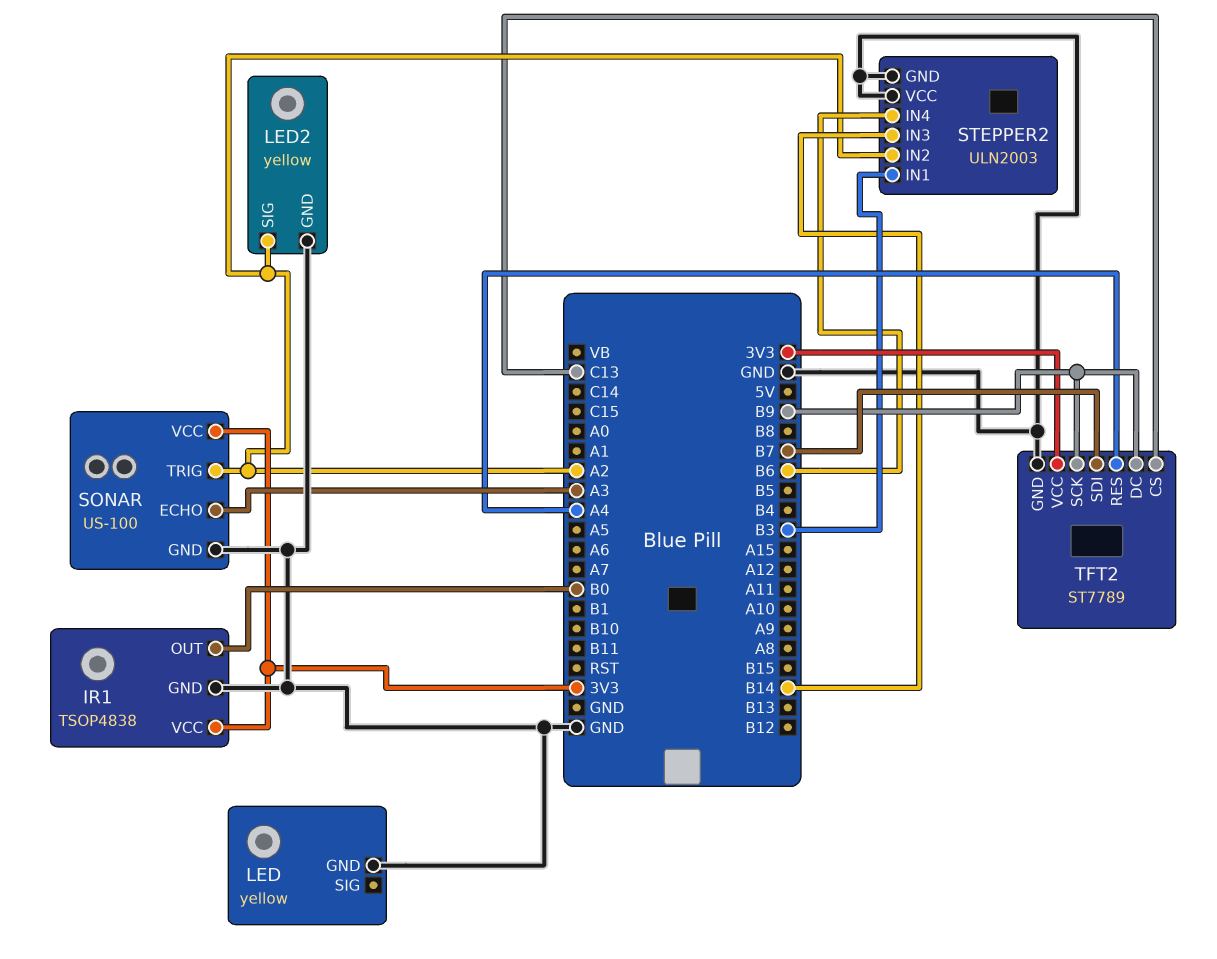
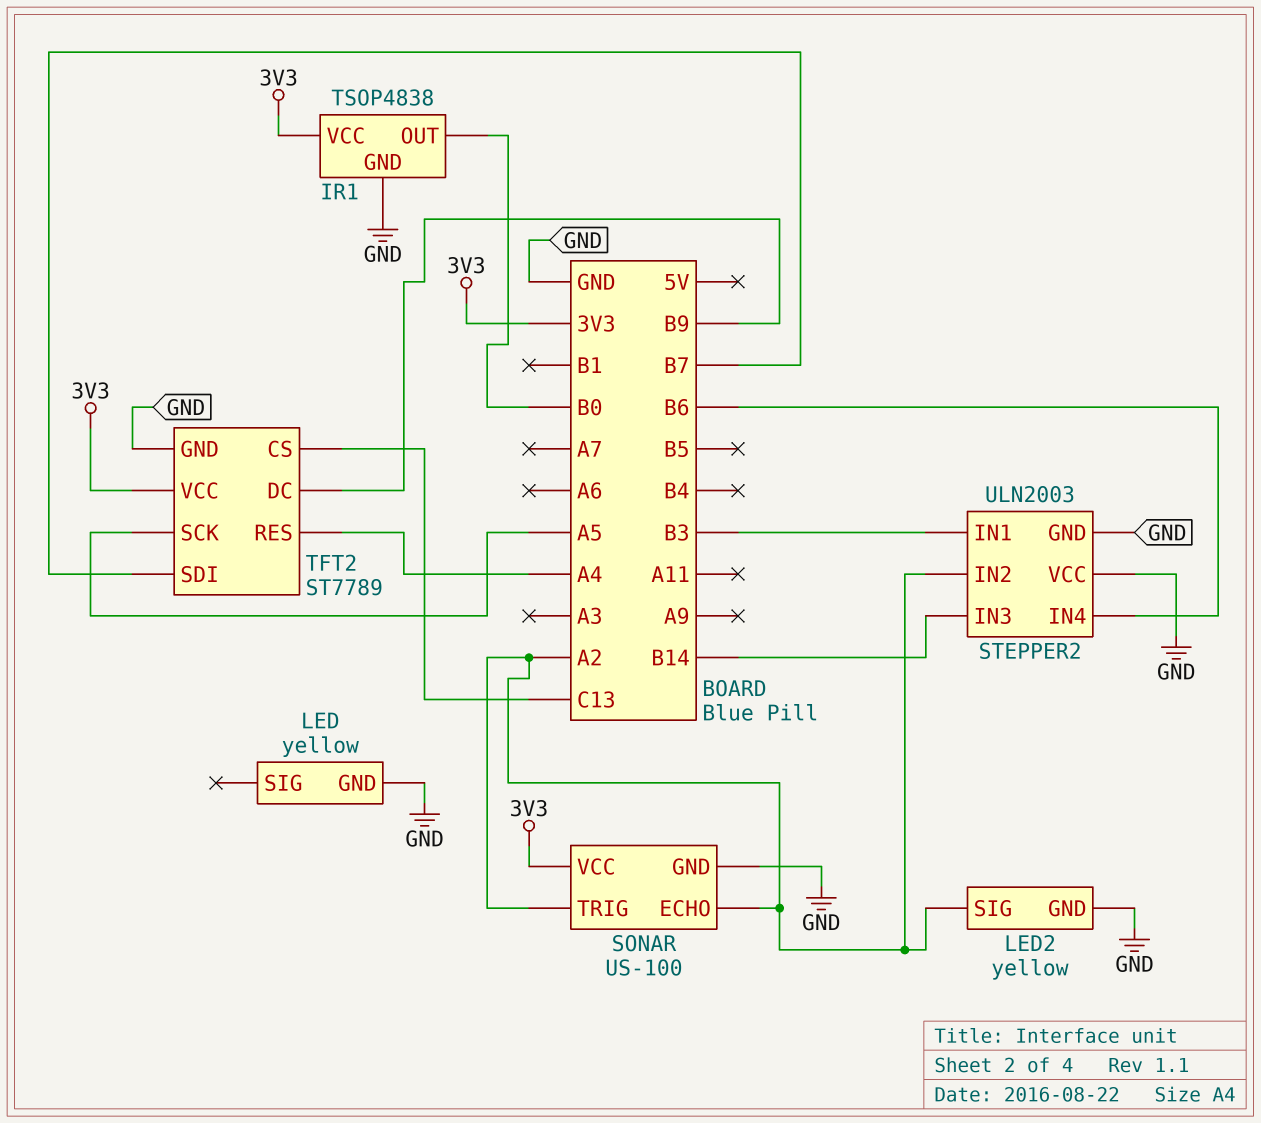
SONAR pin ECHO: A3 -> A2
TFT2 pin SCK: B9 -> A5

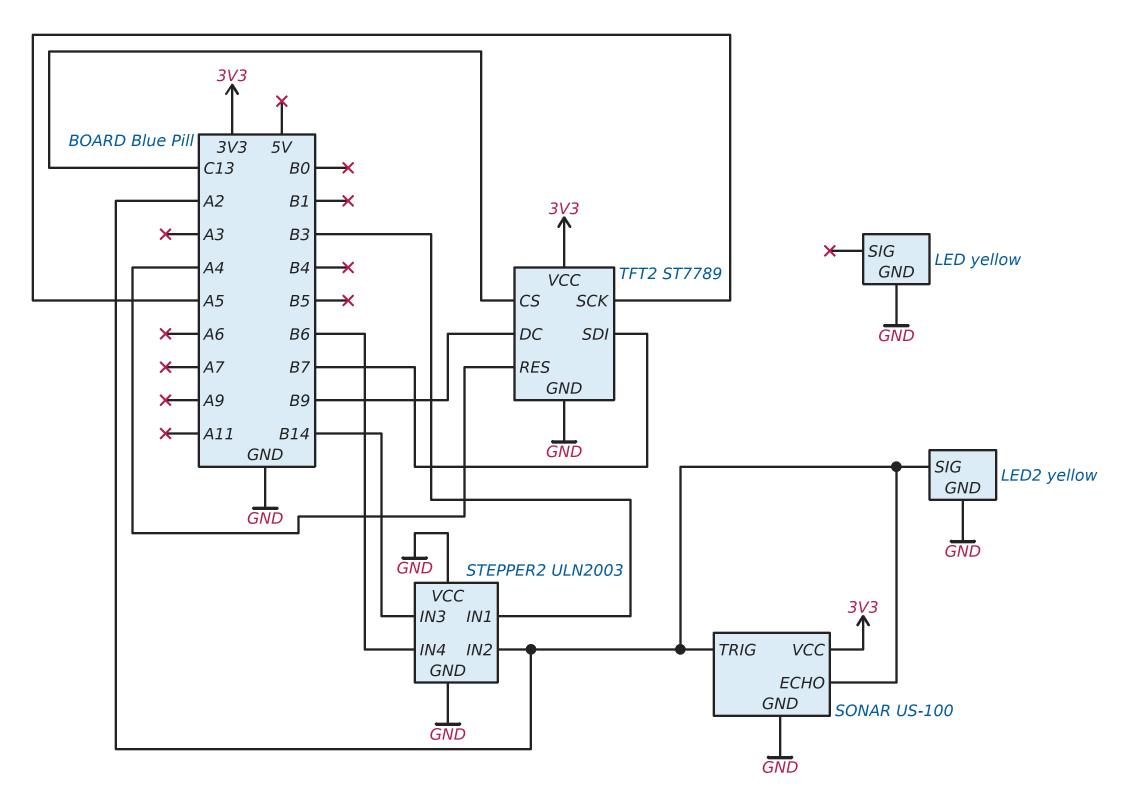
IR1: TSOP4838 -> none
IR1 pin GND: GND -> none
IR1 pin OUT: B0 -> none
IR1 pin VCC: 3V3 -> none

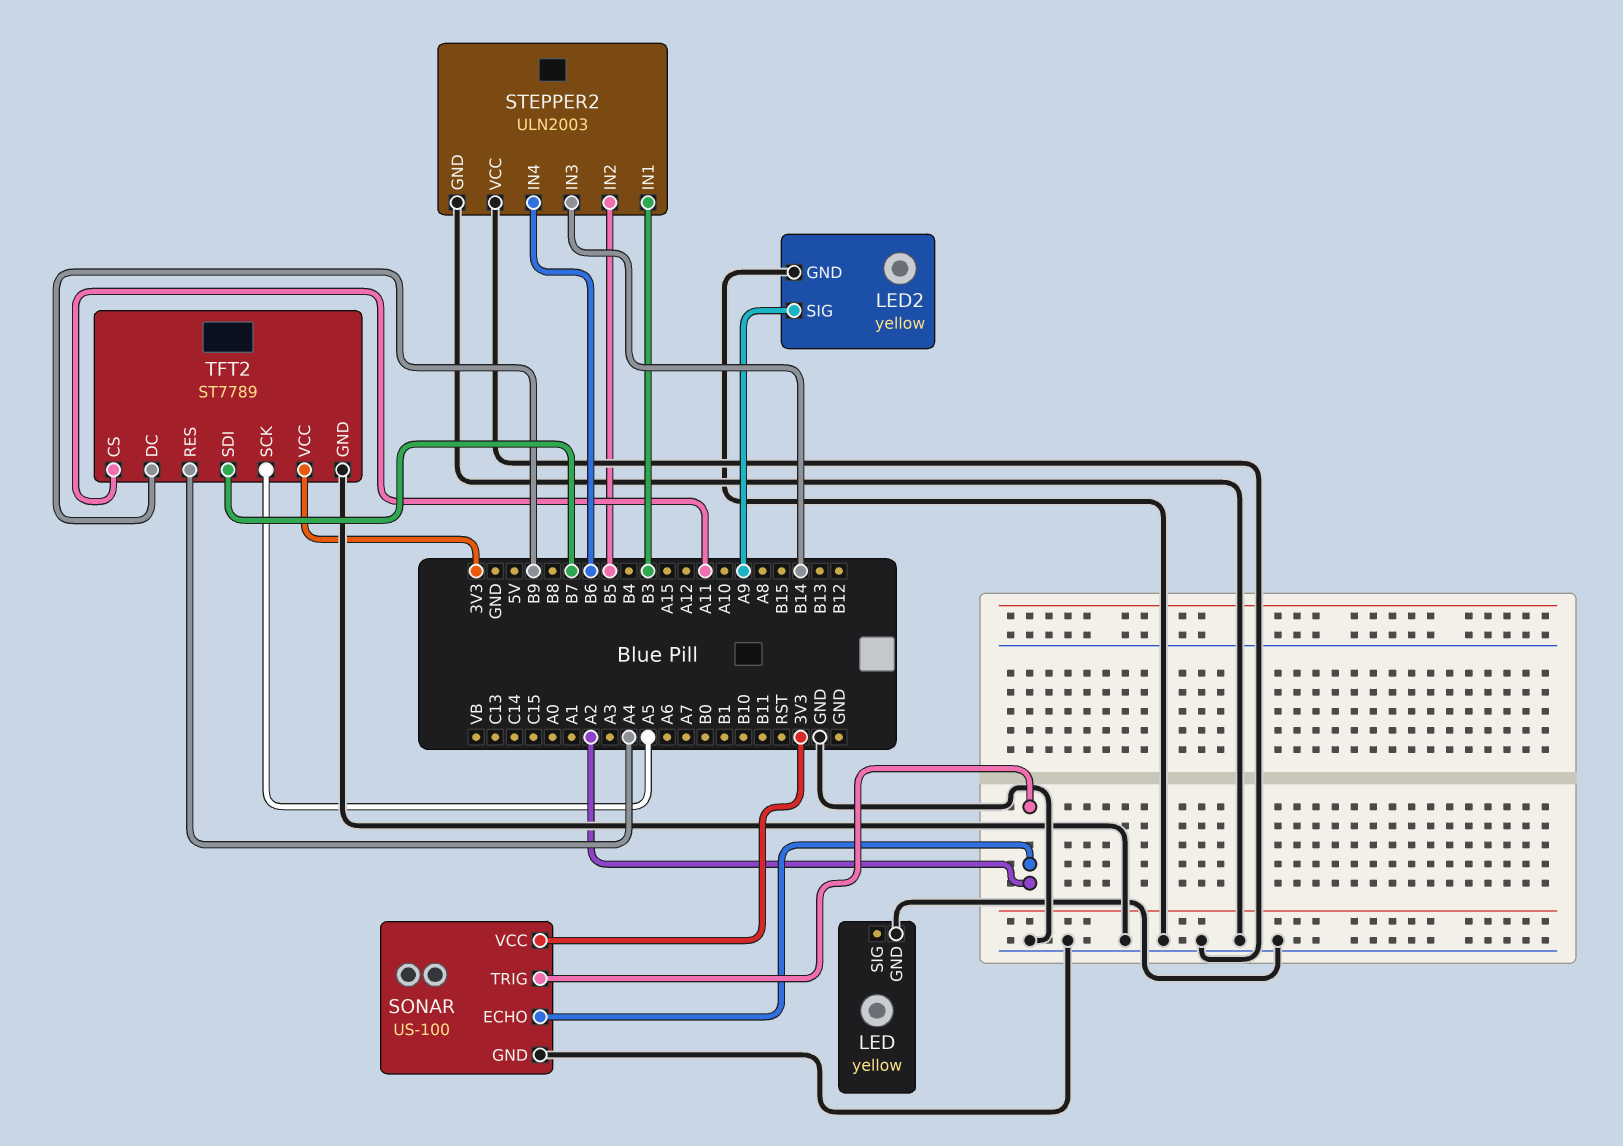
LED2 pin SIG: A2 -> A9
STEPPER2 pin IN2: A2 -> B5
TFT2 pin CS: C13 -> A11

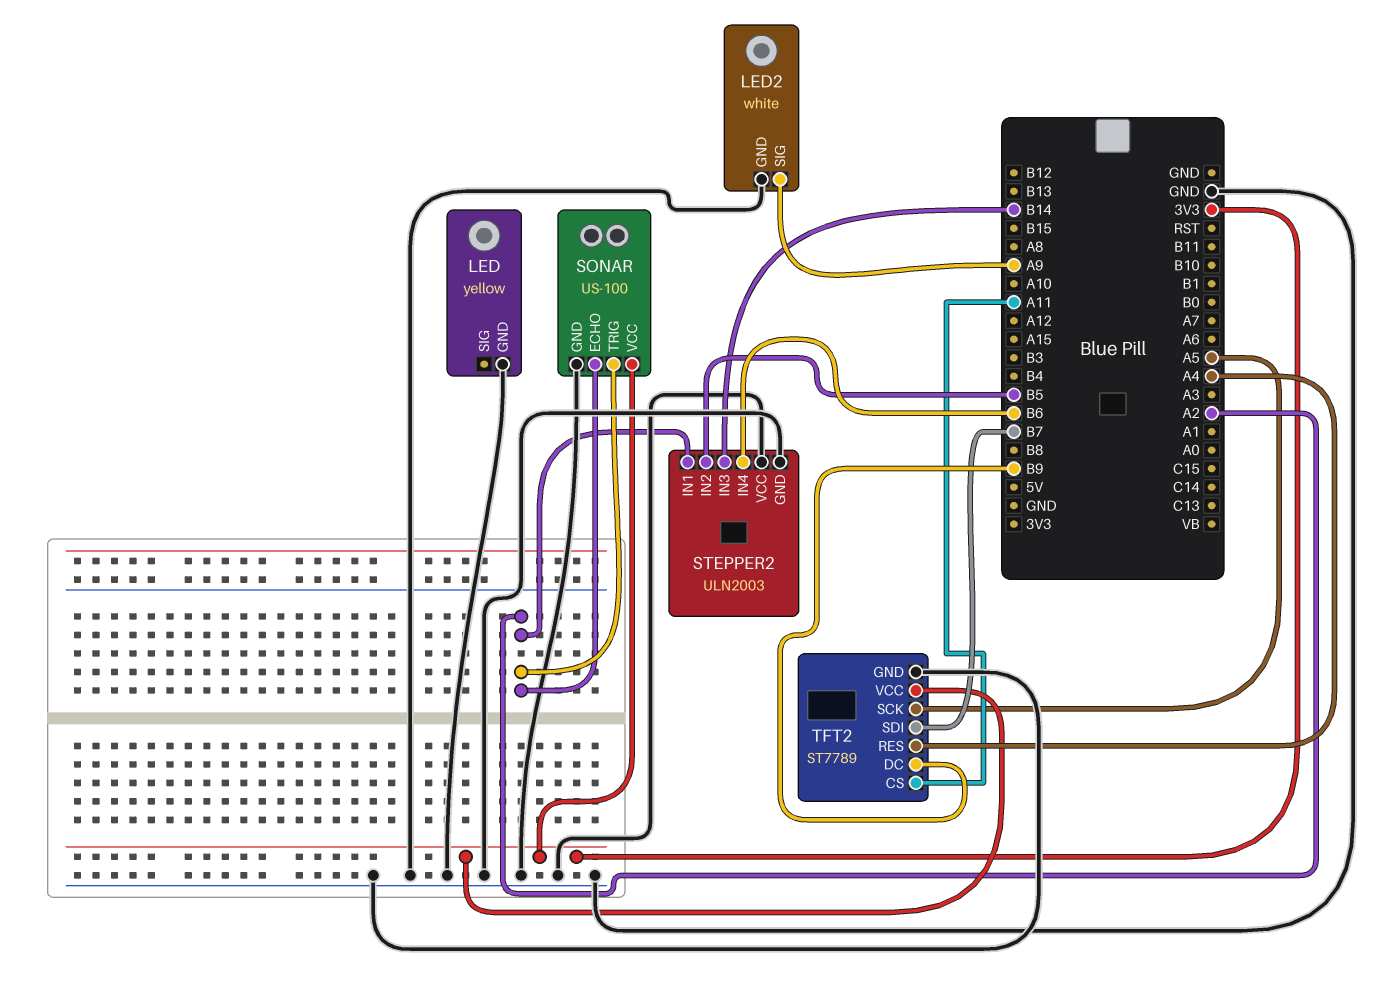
LED2: yellow -> white
STEPPER2 pin IN1: B3 -> A2

